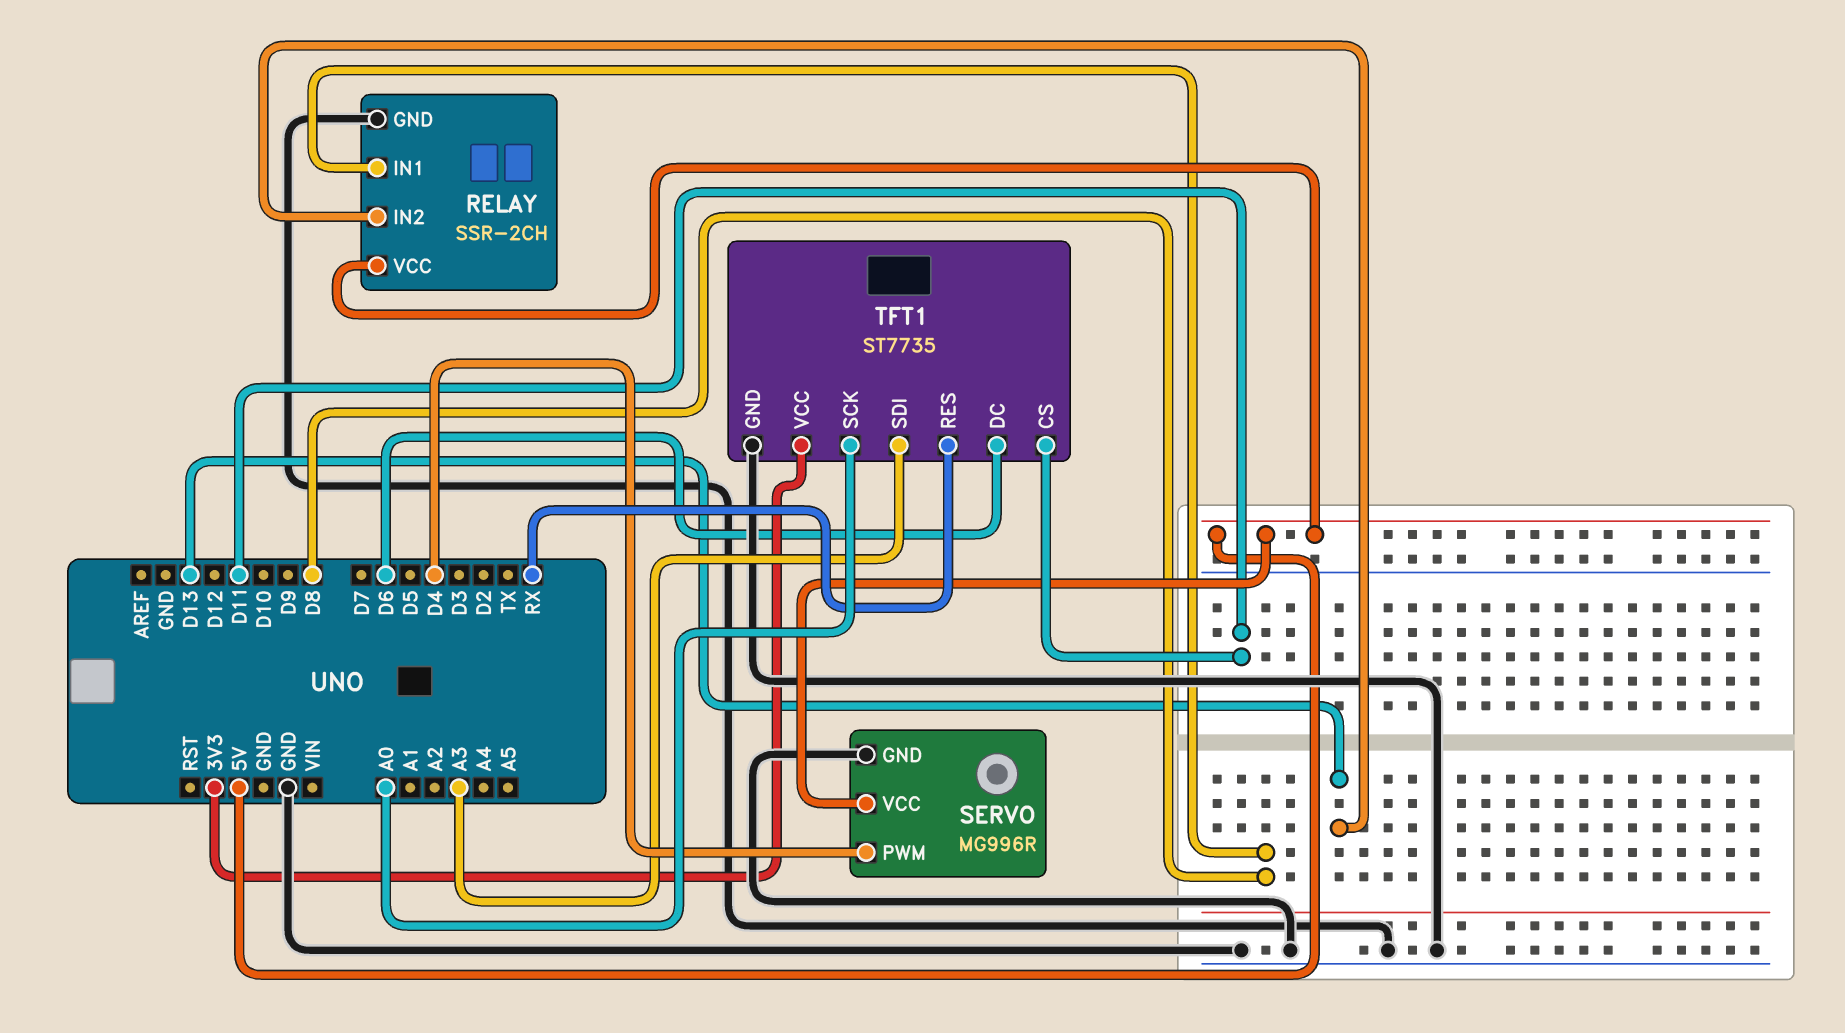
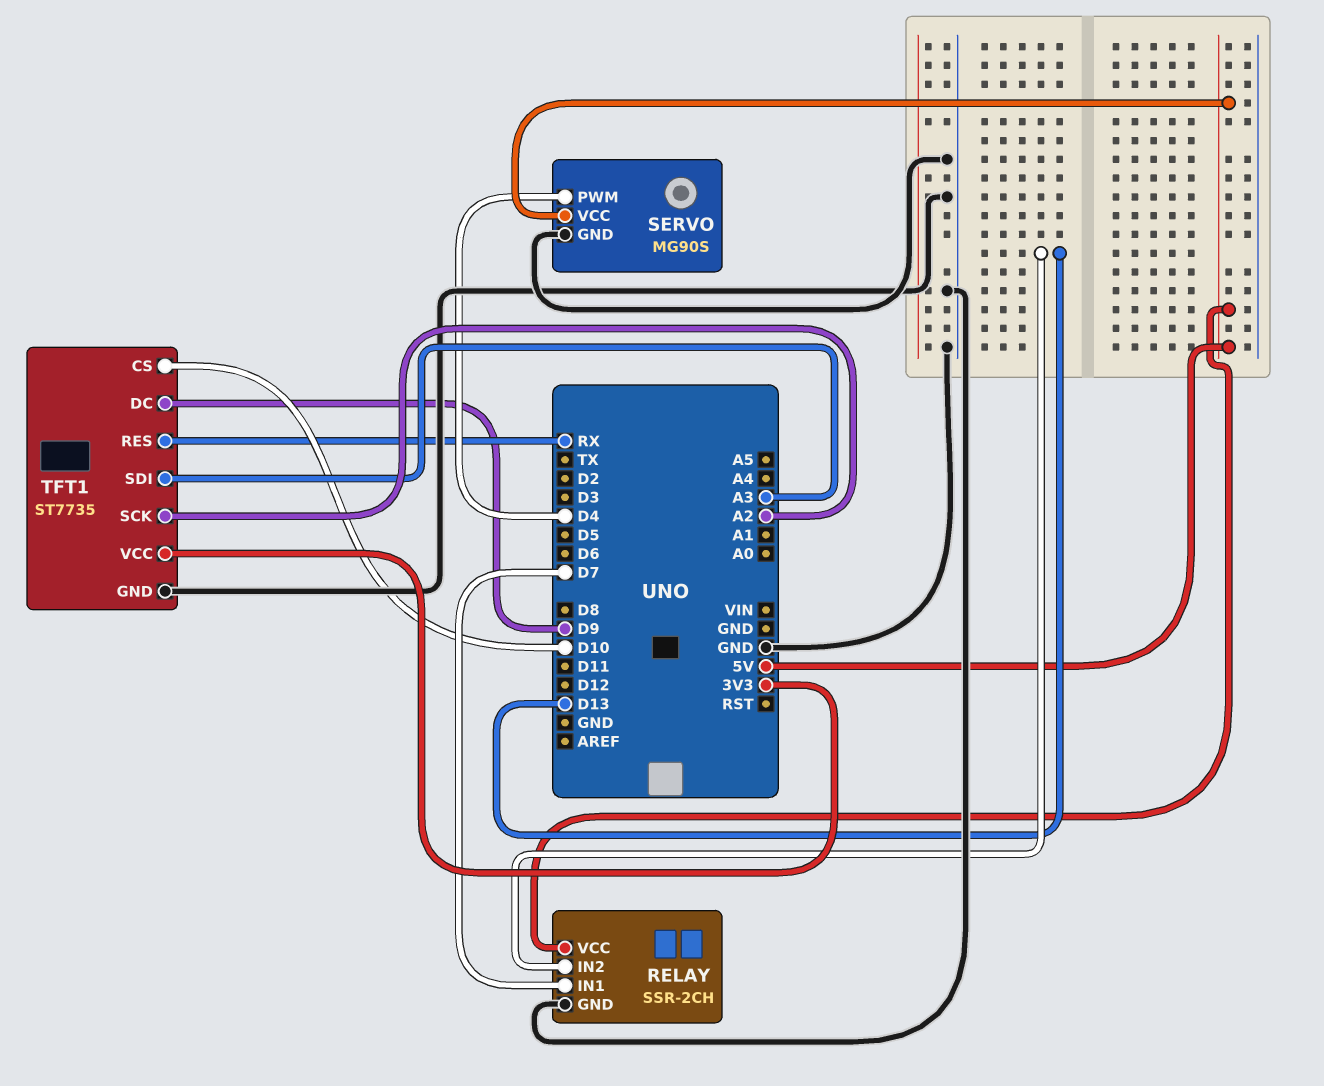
RELAY pin IN1: D8 -> D7
SERVO: MG996R -> MG90S
TFT1 pin CS: D11 -> D10
TFT1 pin DC: D6 -> D9
TFT1 pin SCK: A0 -> A2

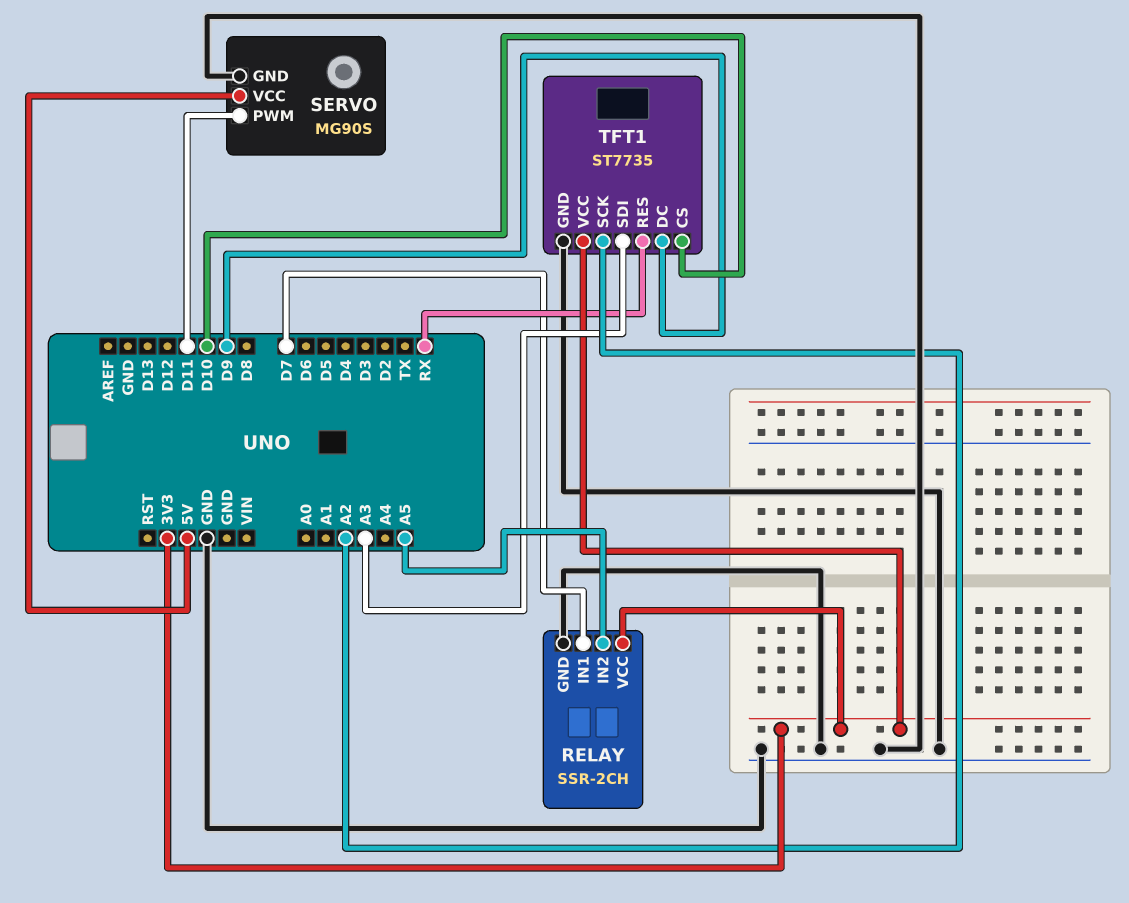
RELAY pin IN2: D13 -> A5
RELAY pin VCC: 5V -> 3V3
SERVO pin PWM: D4 -> D11

